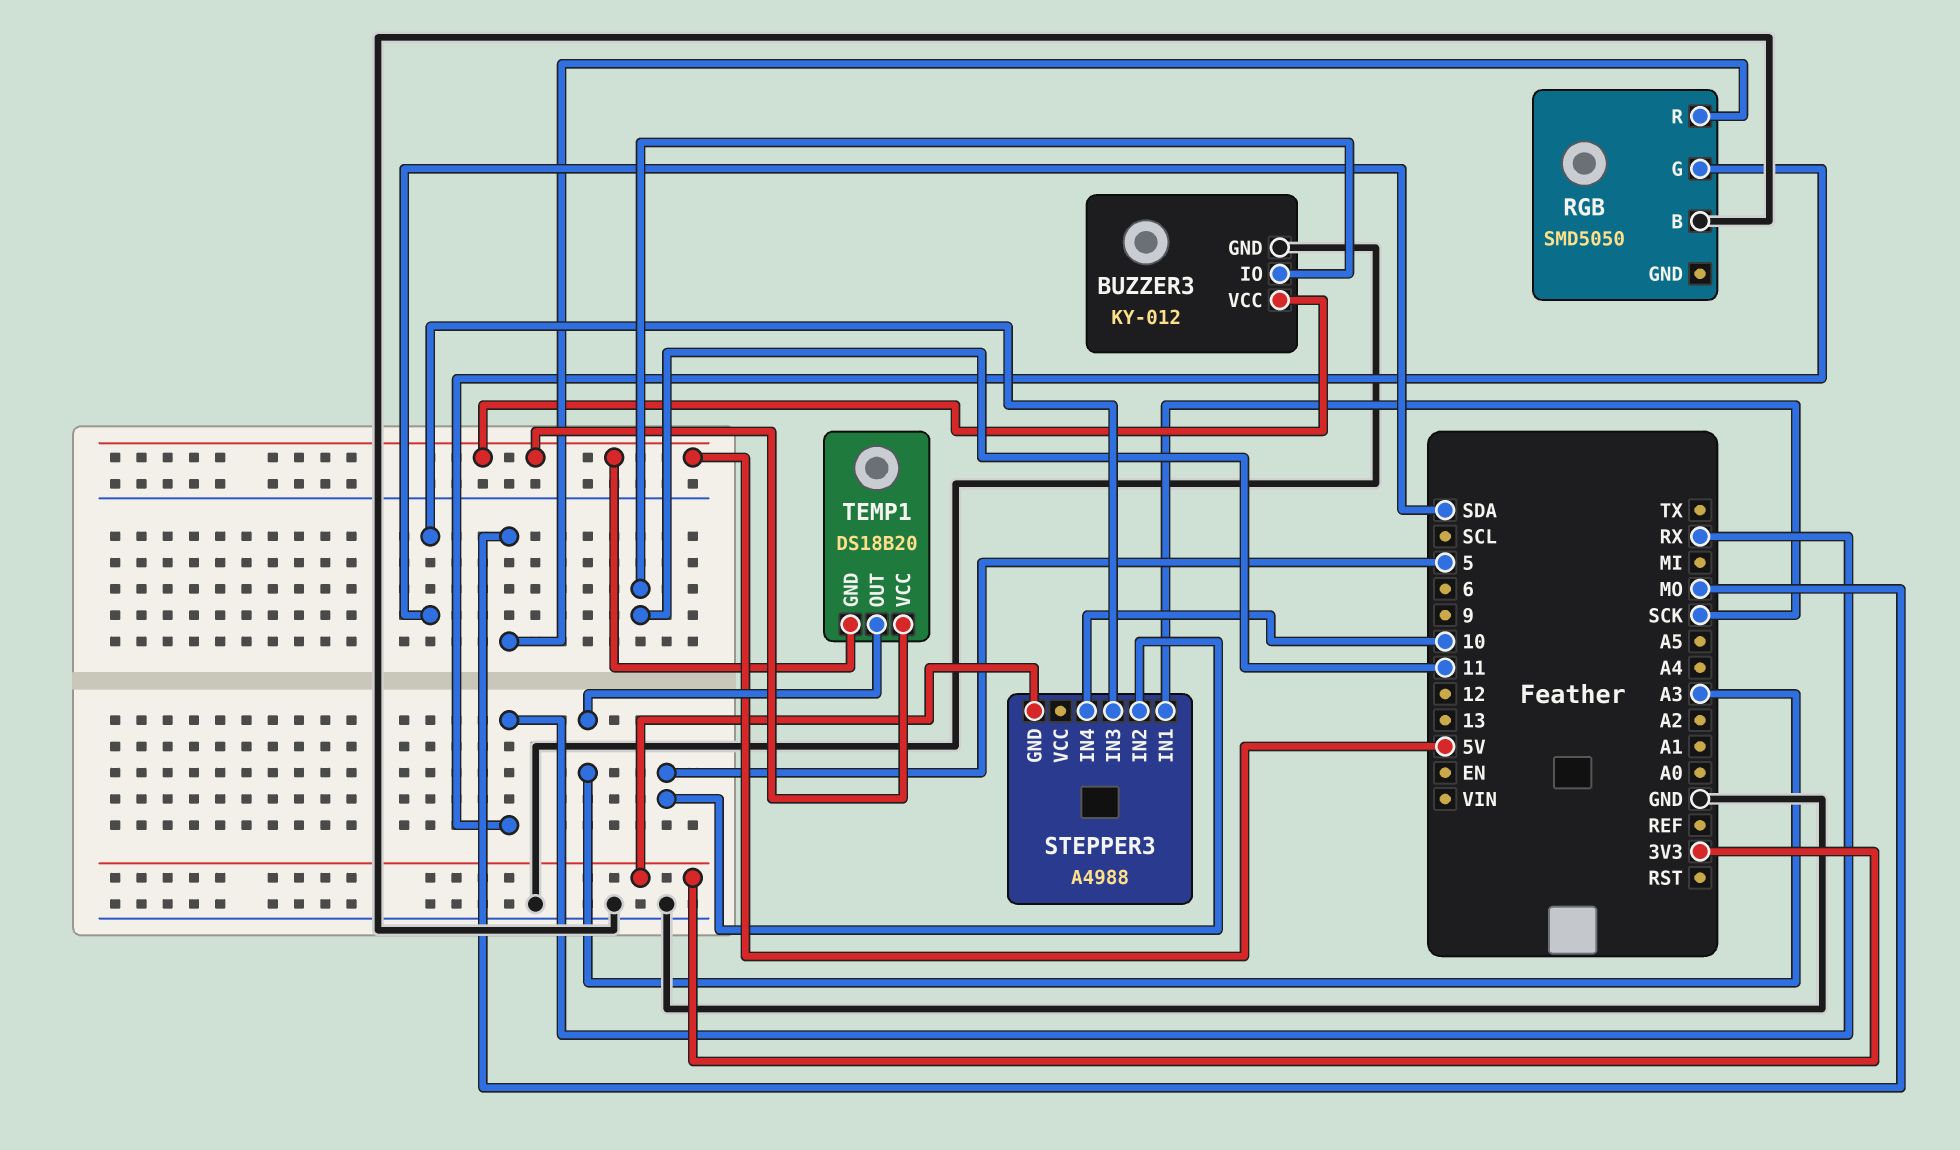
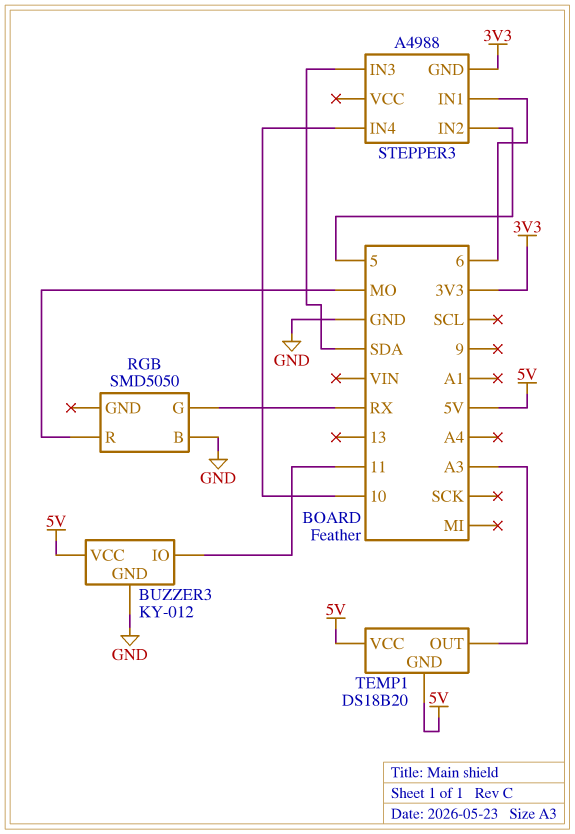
STEPPER3 pin IN1: SCK -> 6

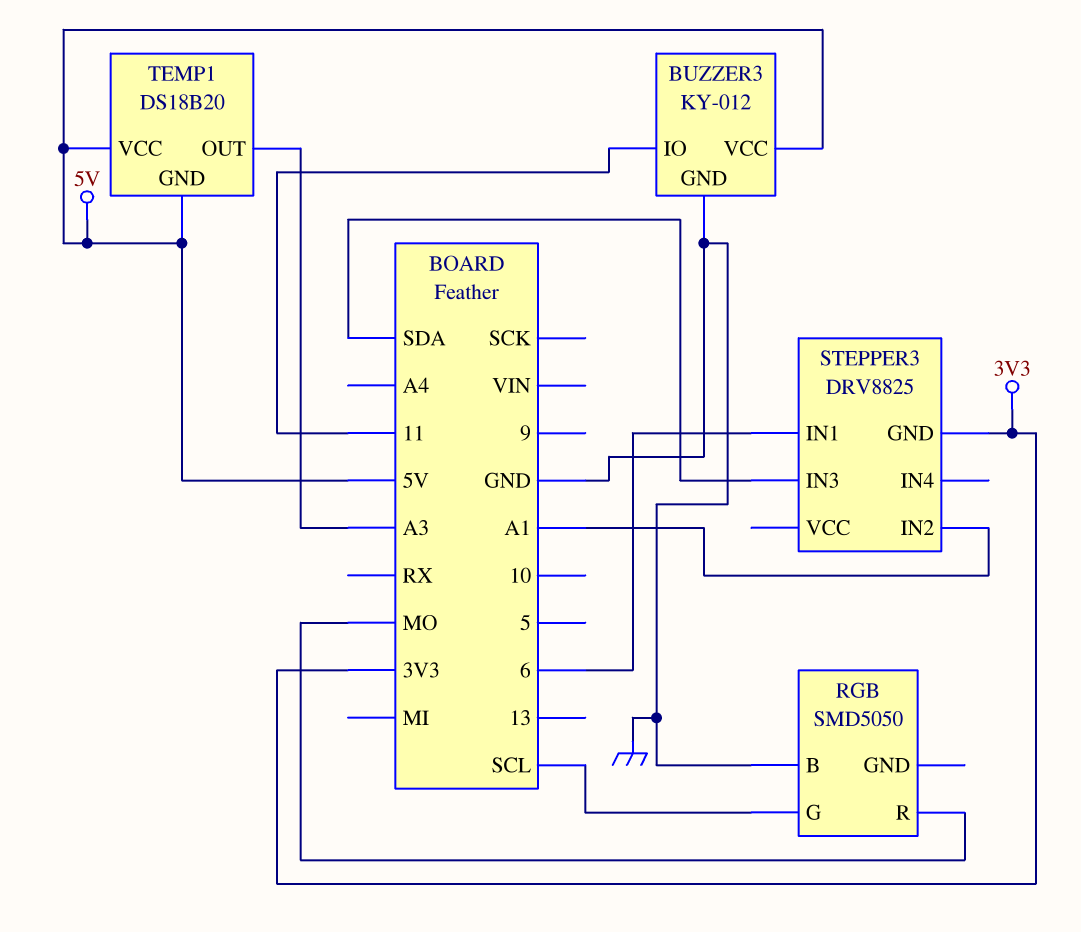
RGB pin G: RX -> SCL
STEPPER3: A4988 -> DRV8825
STEPPER3 pin IN2: 5 -> A1
STEPPER3 pin IN4: 10 -> none

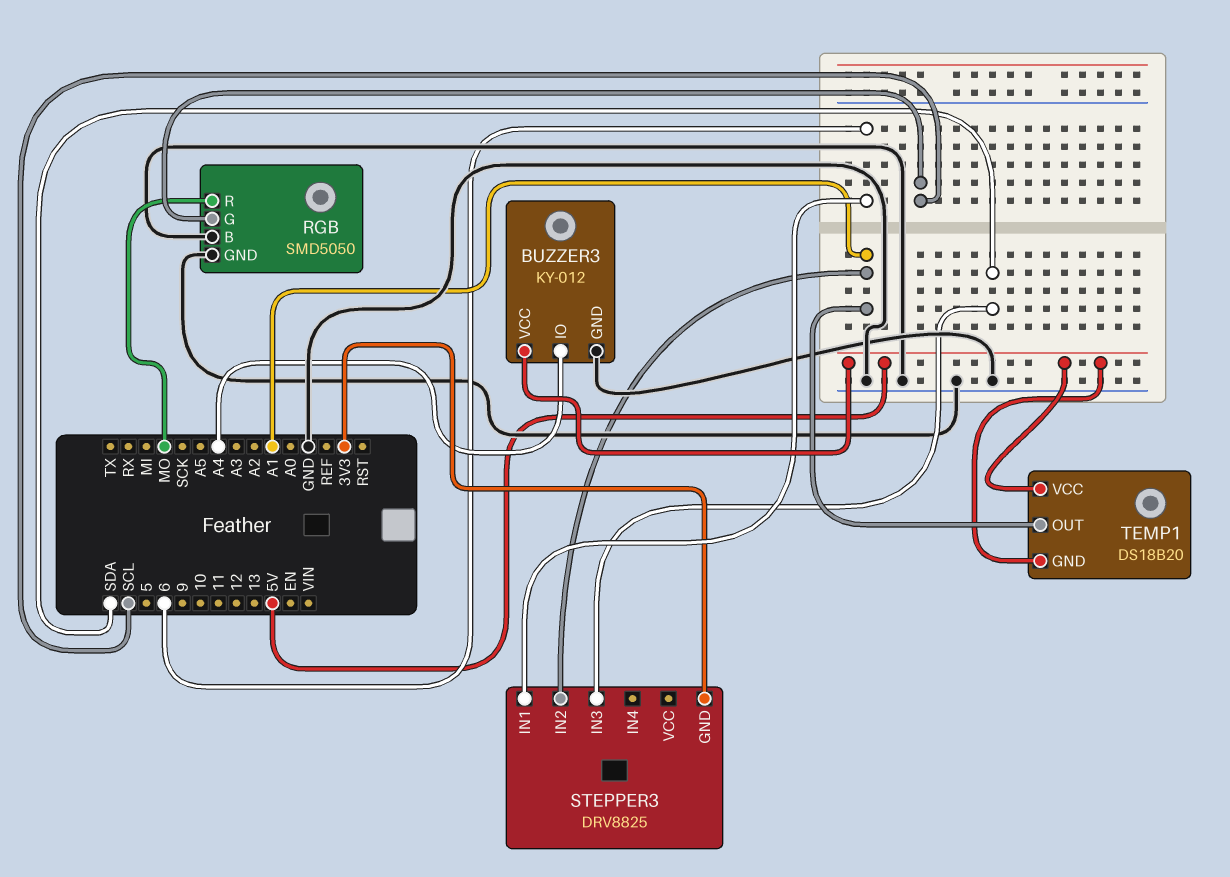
BUZZER3 pin IO: 11 -> A4
RGB pin GND: none -> GND
TEMP1 pin OUT: A3 -> A1

